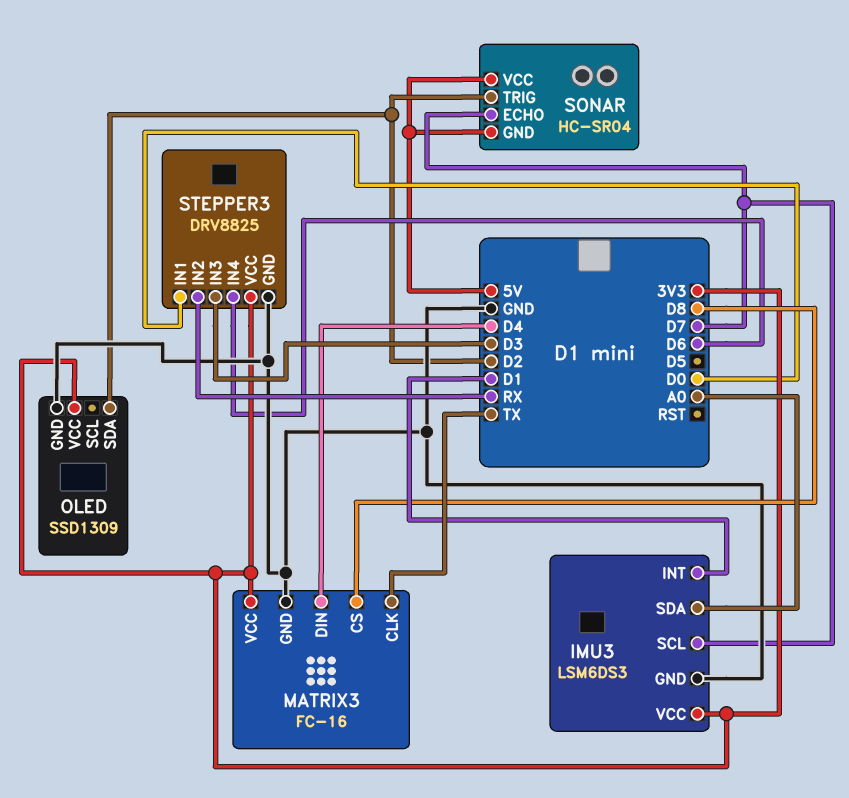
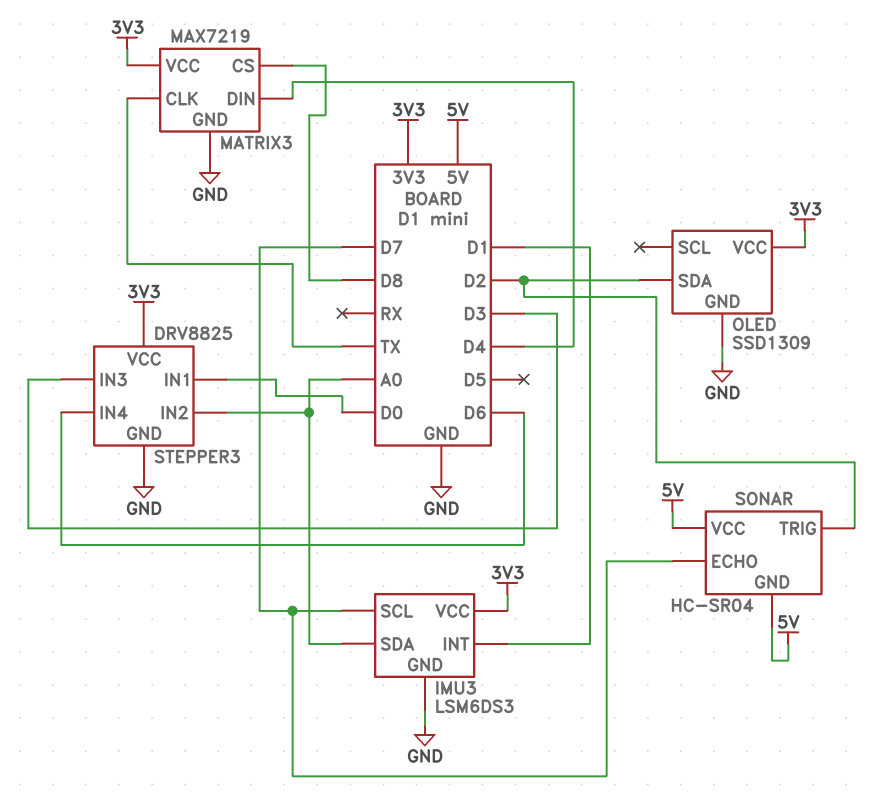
MATRIX3: FC-16 -> MAX7219
STEPPER3 pin IN2: RX -> A0

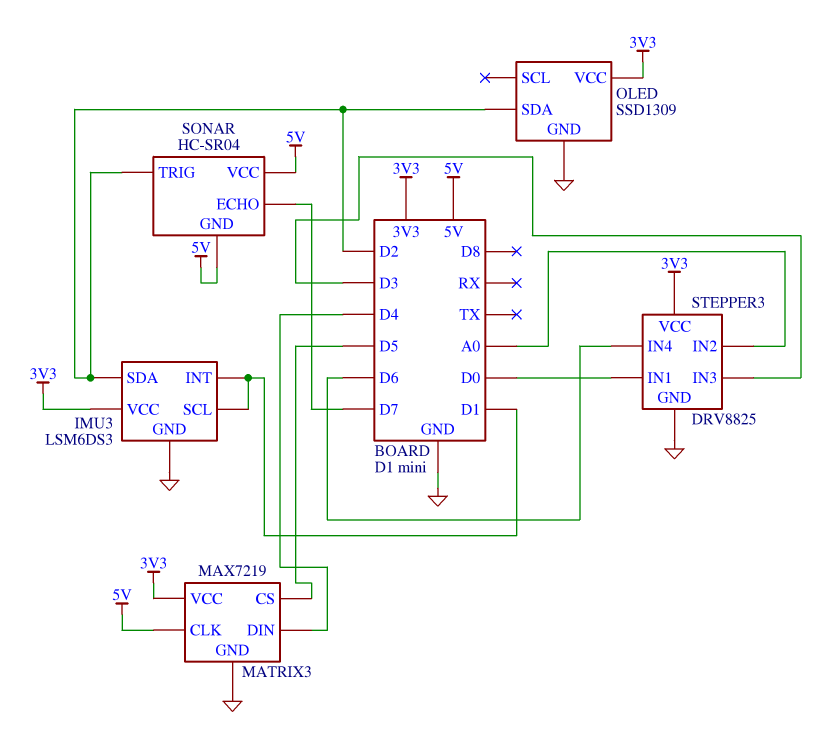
IMU3 pin SCL: D7 -> D1
IMU3 pin SDA: A0 -> D2
MATRIX3 pin CLK: TX -> 5V
MATRIX3 pin CS: D8 -> D5

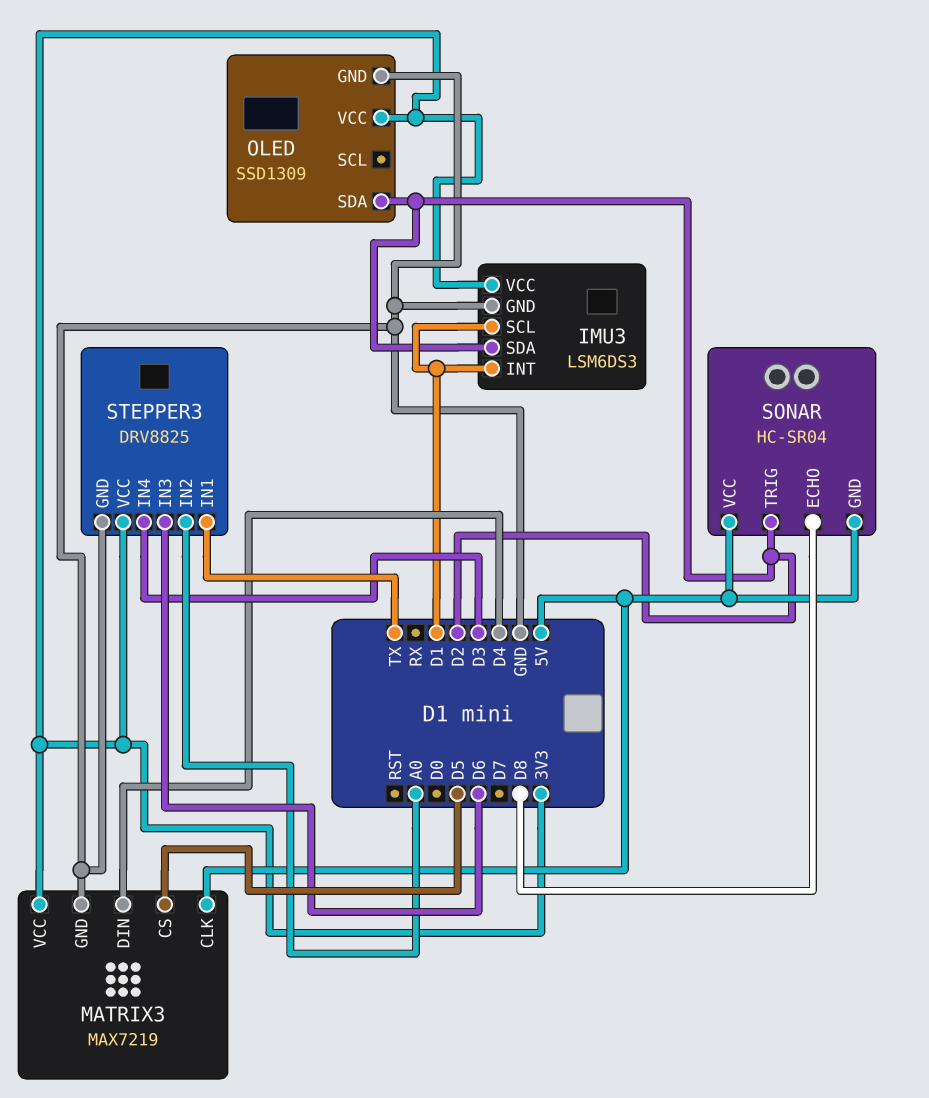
SONAR pin ECHO: D7 -> D8
STEPPER3 pin IN1: D0 -> TX
STEPPER3 pin IN3: D3 -> D6
STEPPER3 pin IN4: D6 -> D3

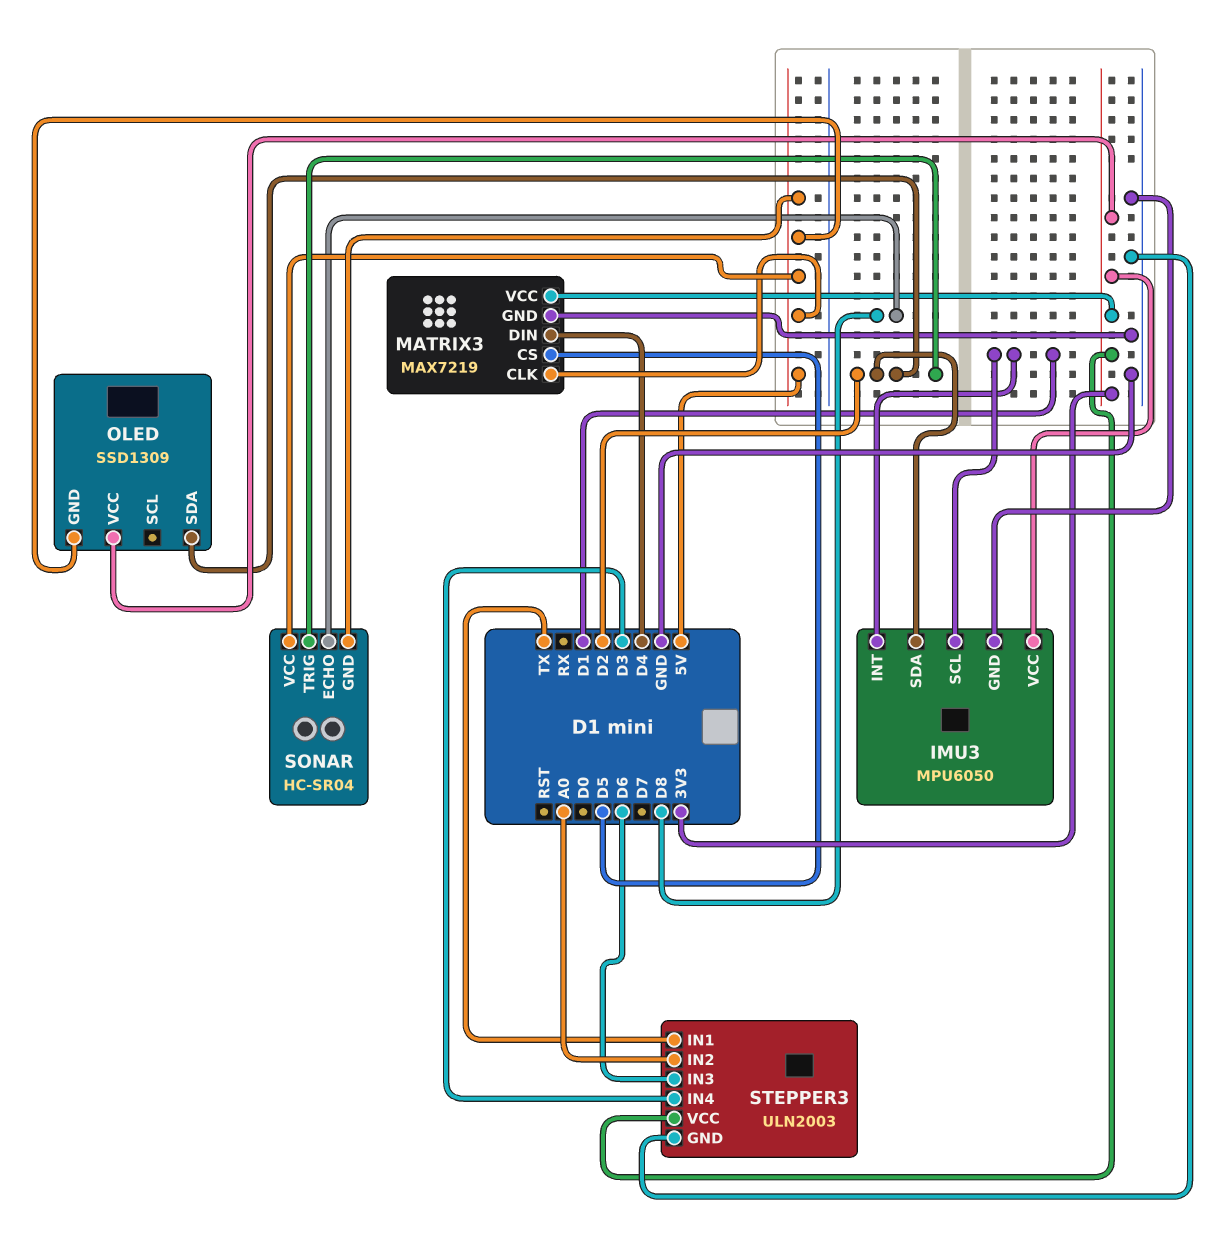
IMU3: LSM6DS3 -> MPU6050
OLED pin GND: GND -> 5V
STEPPER3: DRV8825 -> ULN2003

